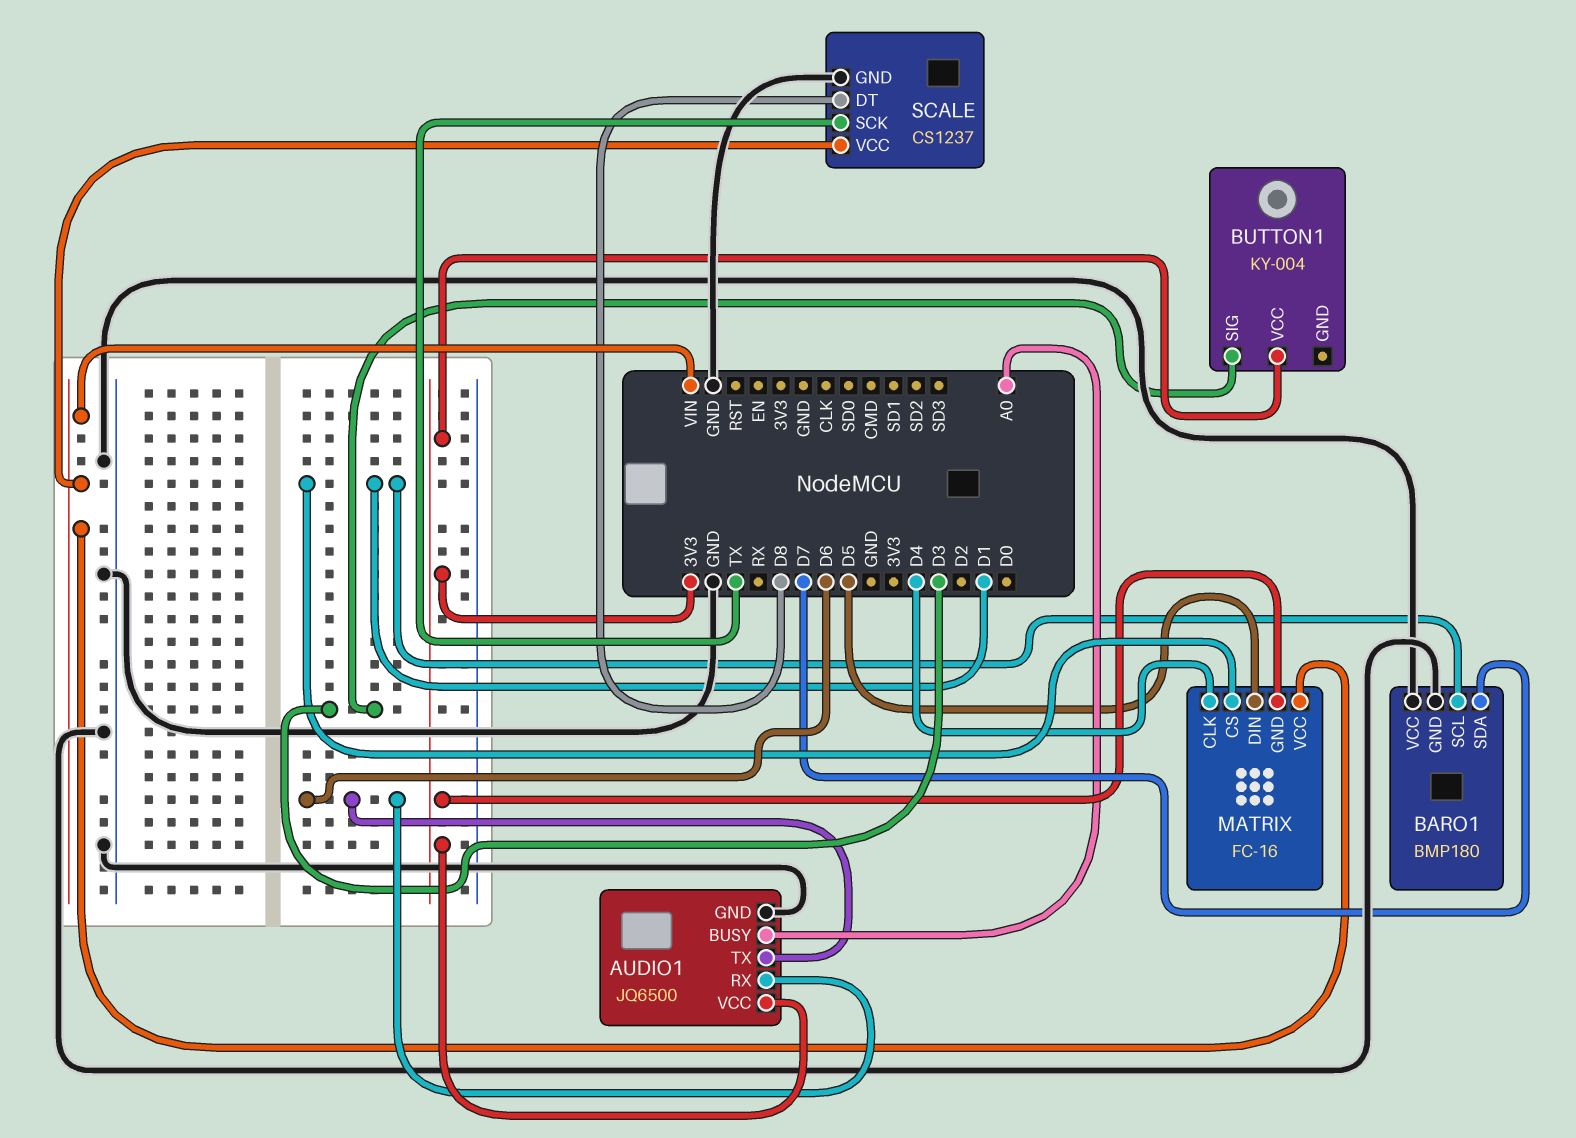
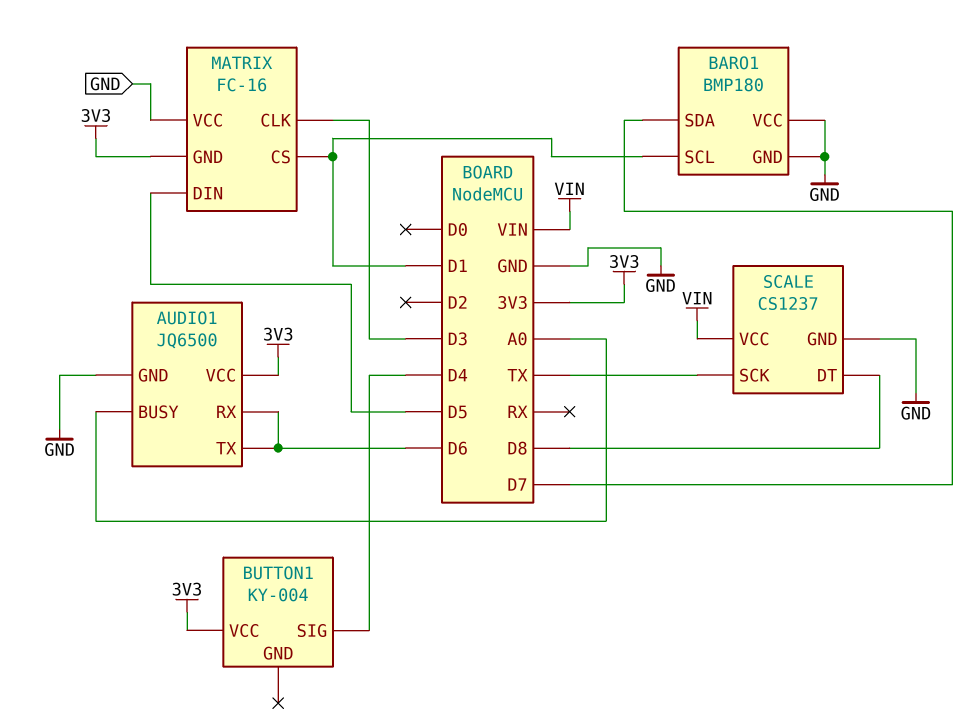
BUTTON1 pin SIG: D3 -> D4
MATRIX pin CLK: D4 -> D3
MATRIX pin VCC: VIN -> GND

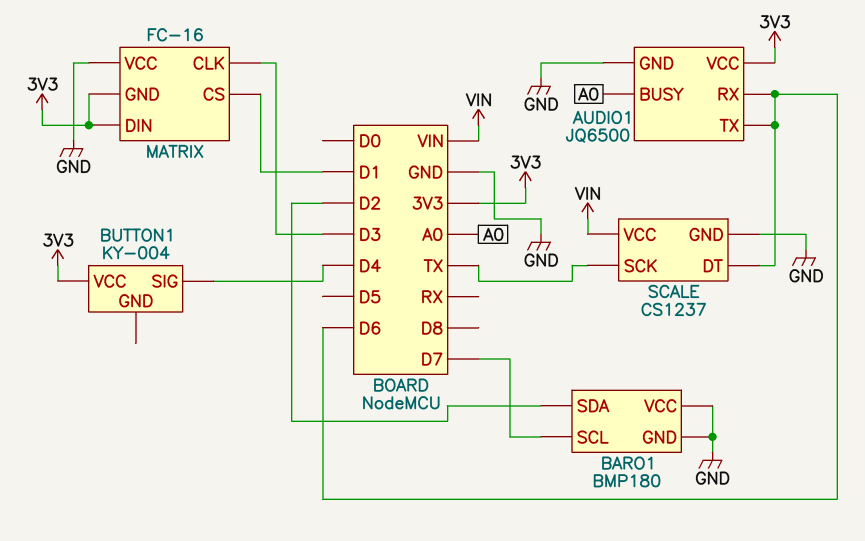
BARO1 pin SCL: D1 -> D7
BARO1 pin SDA: D7 -> D2
MATRIX pin DIN: D5 -> 3V3
SCALE pin DT: D8 -> D6

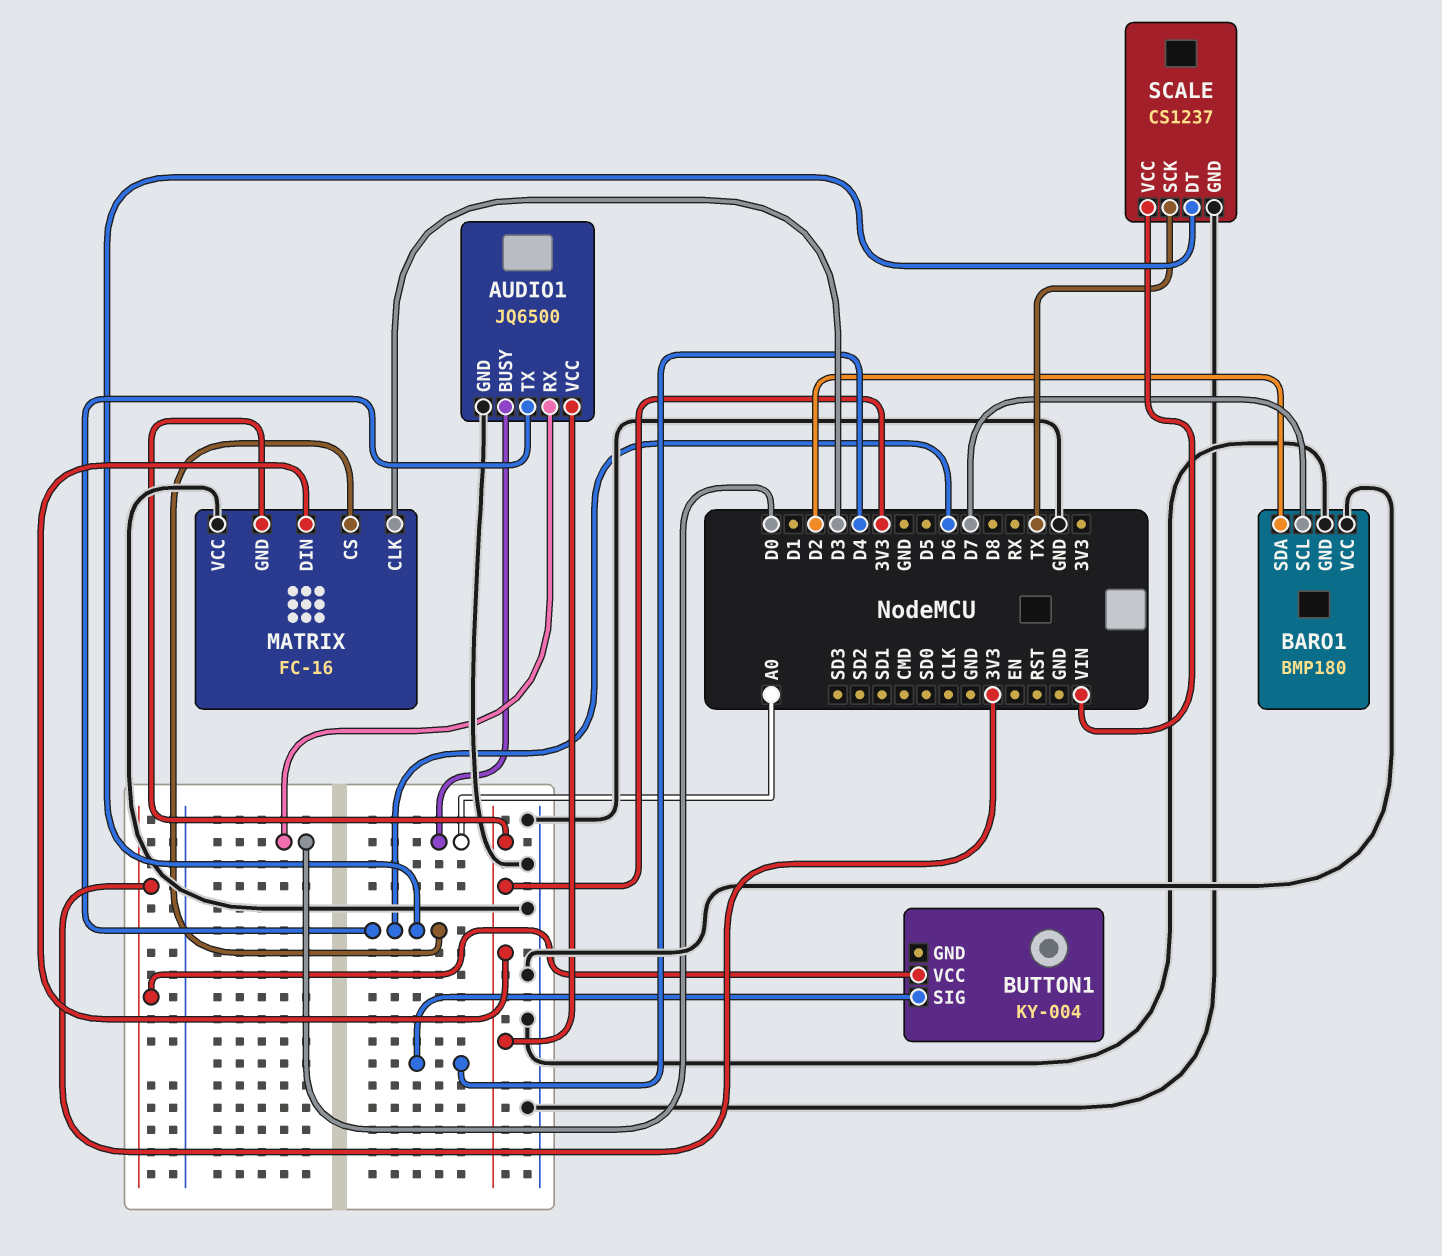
AUDIO1 pin RX: D6 -> D0
MATRIX pin CS: D1 -> D6

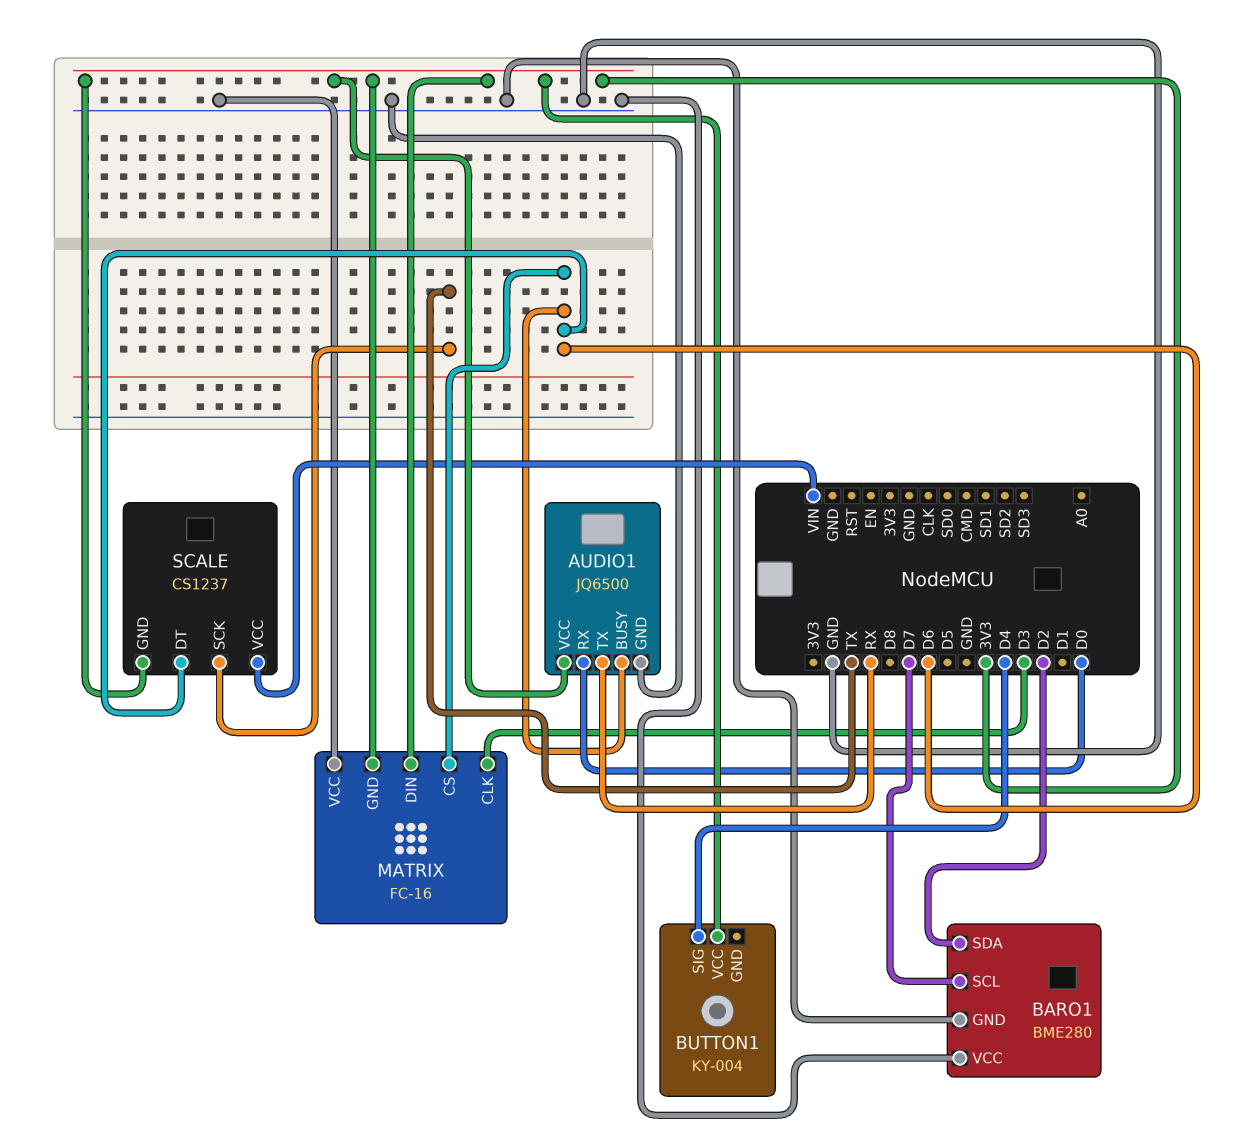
AUDIO1 pin BUSY: A0 -> D6
AUDIO1 pin TX: D6 -> RX
BARO1: BMP180 -> BME280
SCALE pin GND: GND -> 3V3

